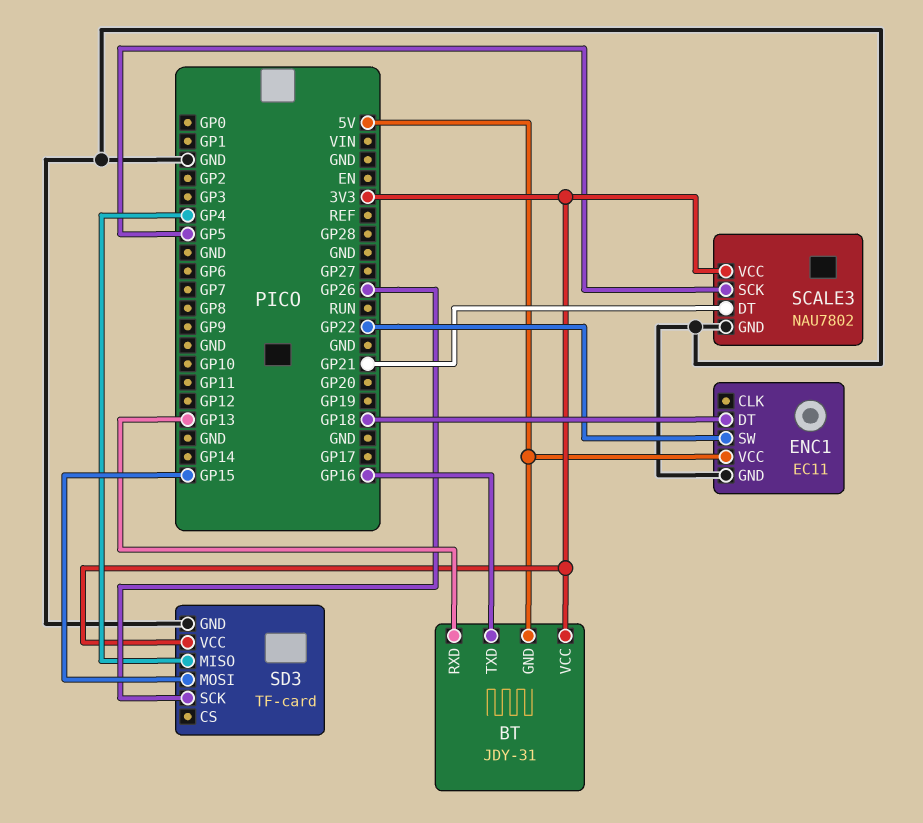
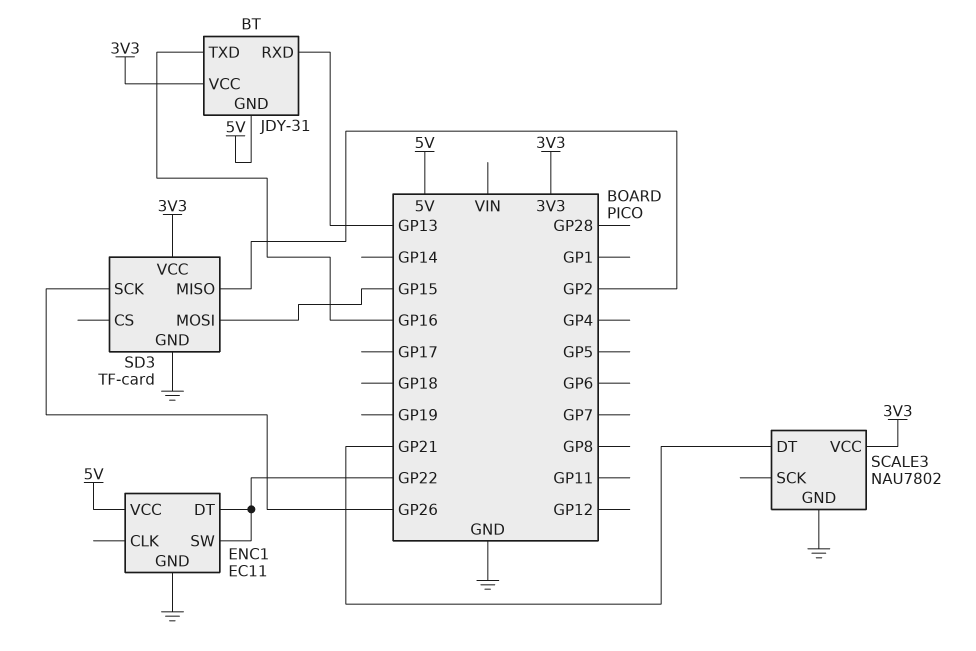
ENC1 pin DT: GP18 -> GP22
SCALE3 pin SCK: GP5 -> none
SD3 pin MISO: GP4 -> GP2

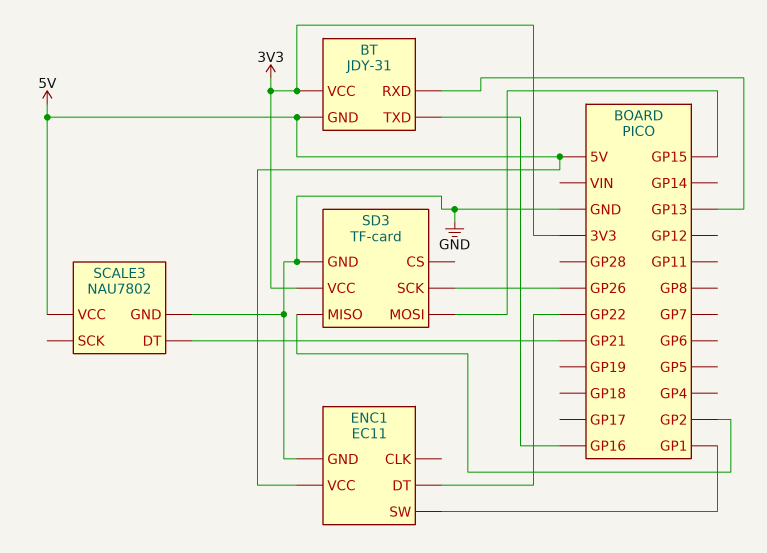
ENC1 pin SW: GP22 -> GP1
SCALE3 pin VCC: 3V3 -> 5V

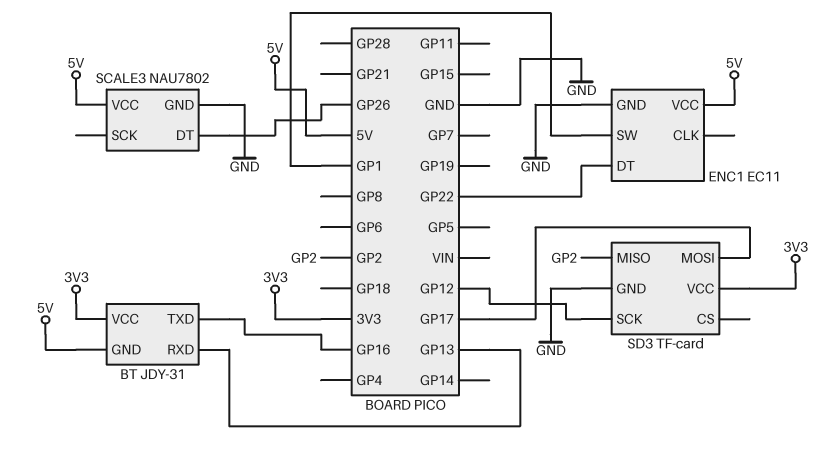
SCALE3 pin DT: GP21 -> GP26
SD3 pin MOSI: GP15 -> GP17
SD3 pin SCK: GP26 -> GP12

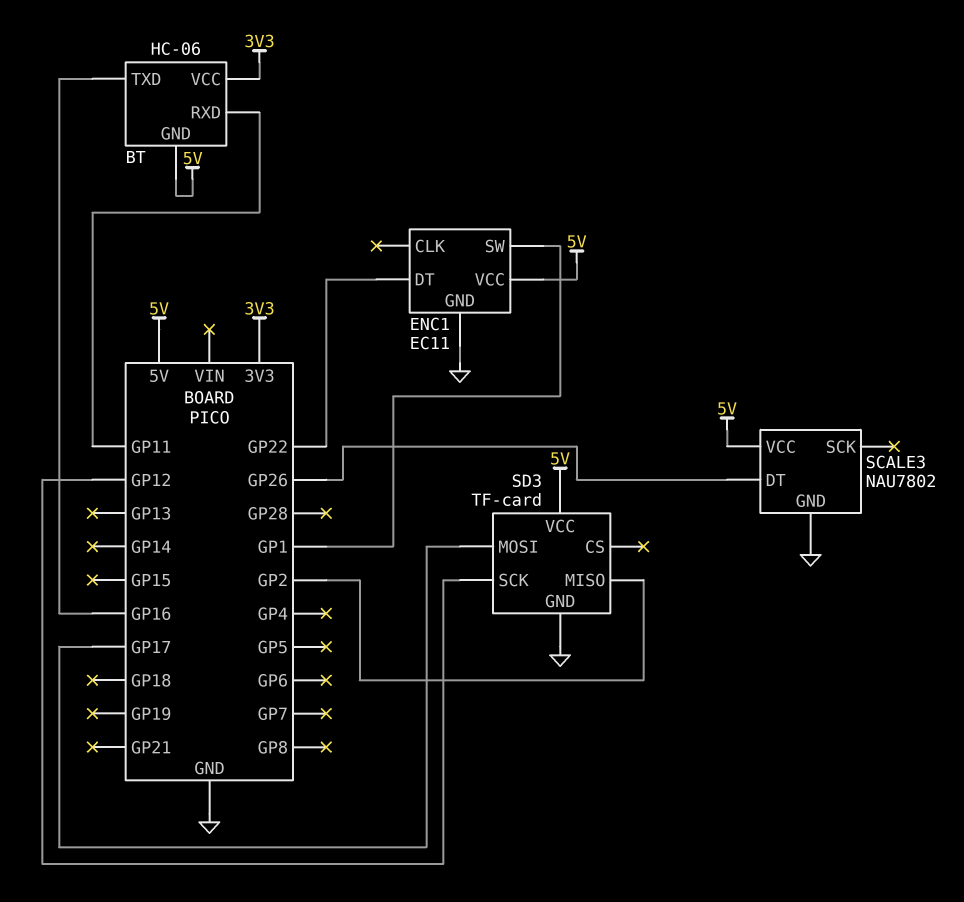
BT: JDY-31 -> HC-06
BT pin RXD: GP13 -> GP11
SD3 pin VCC: 3V3 -> 5V

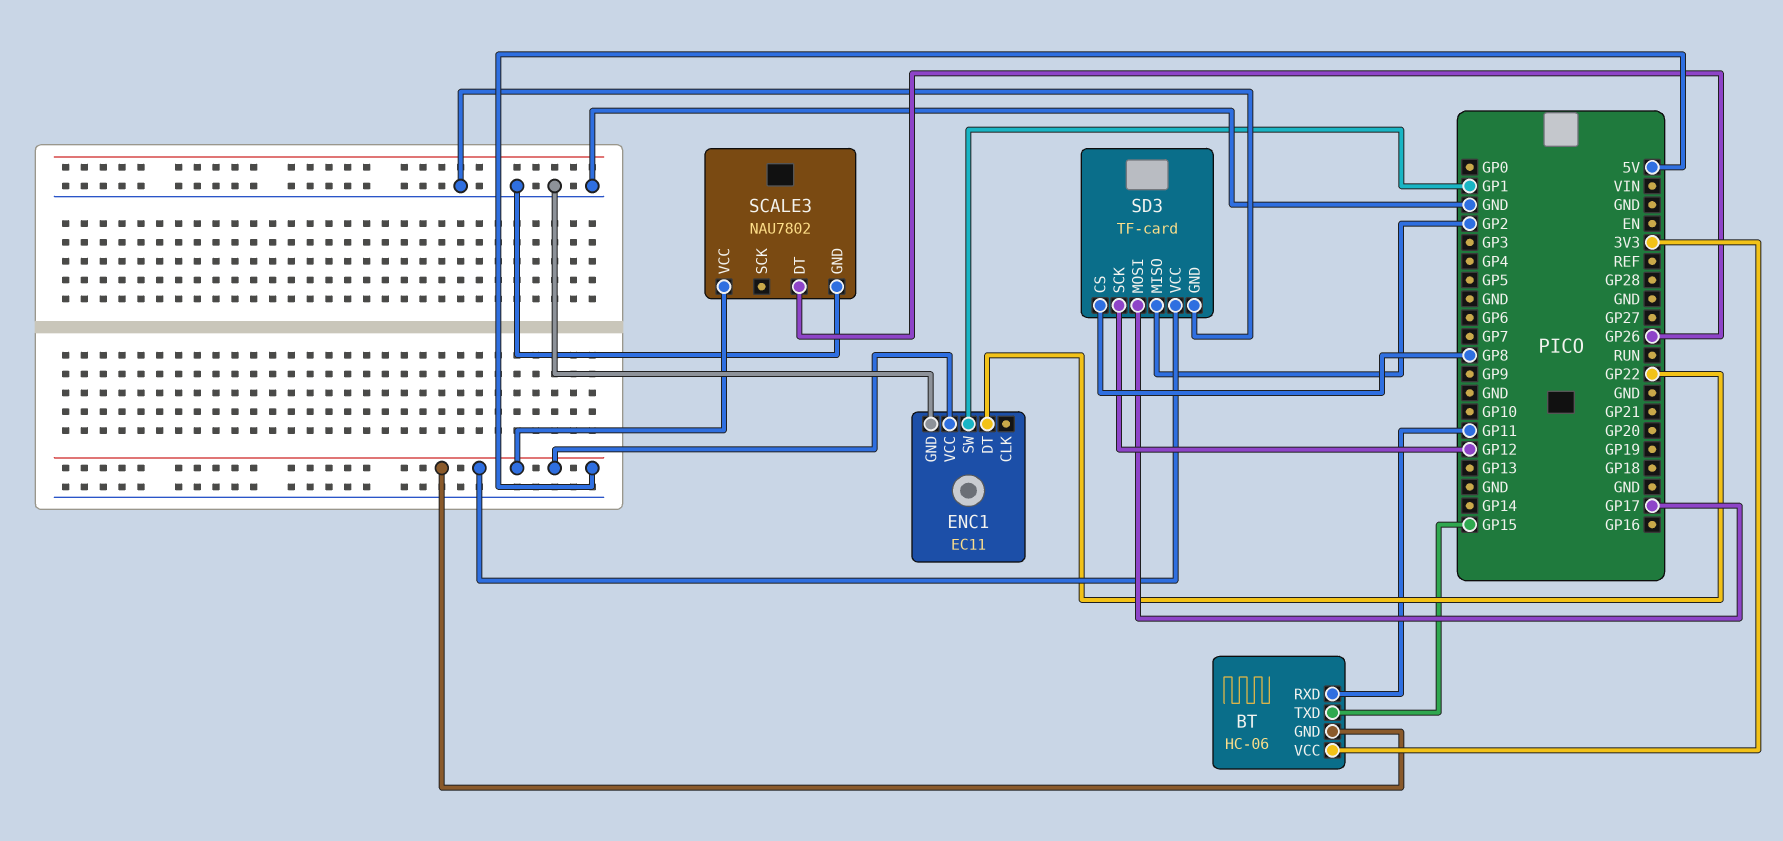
BT pin TXD: GP16 -> GP15
SD3 pin CS: none -> GP8

